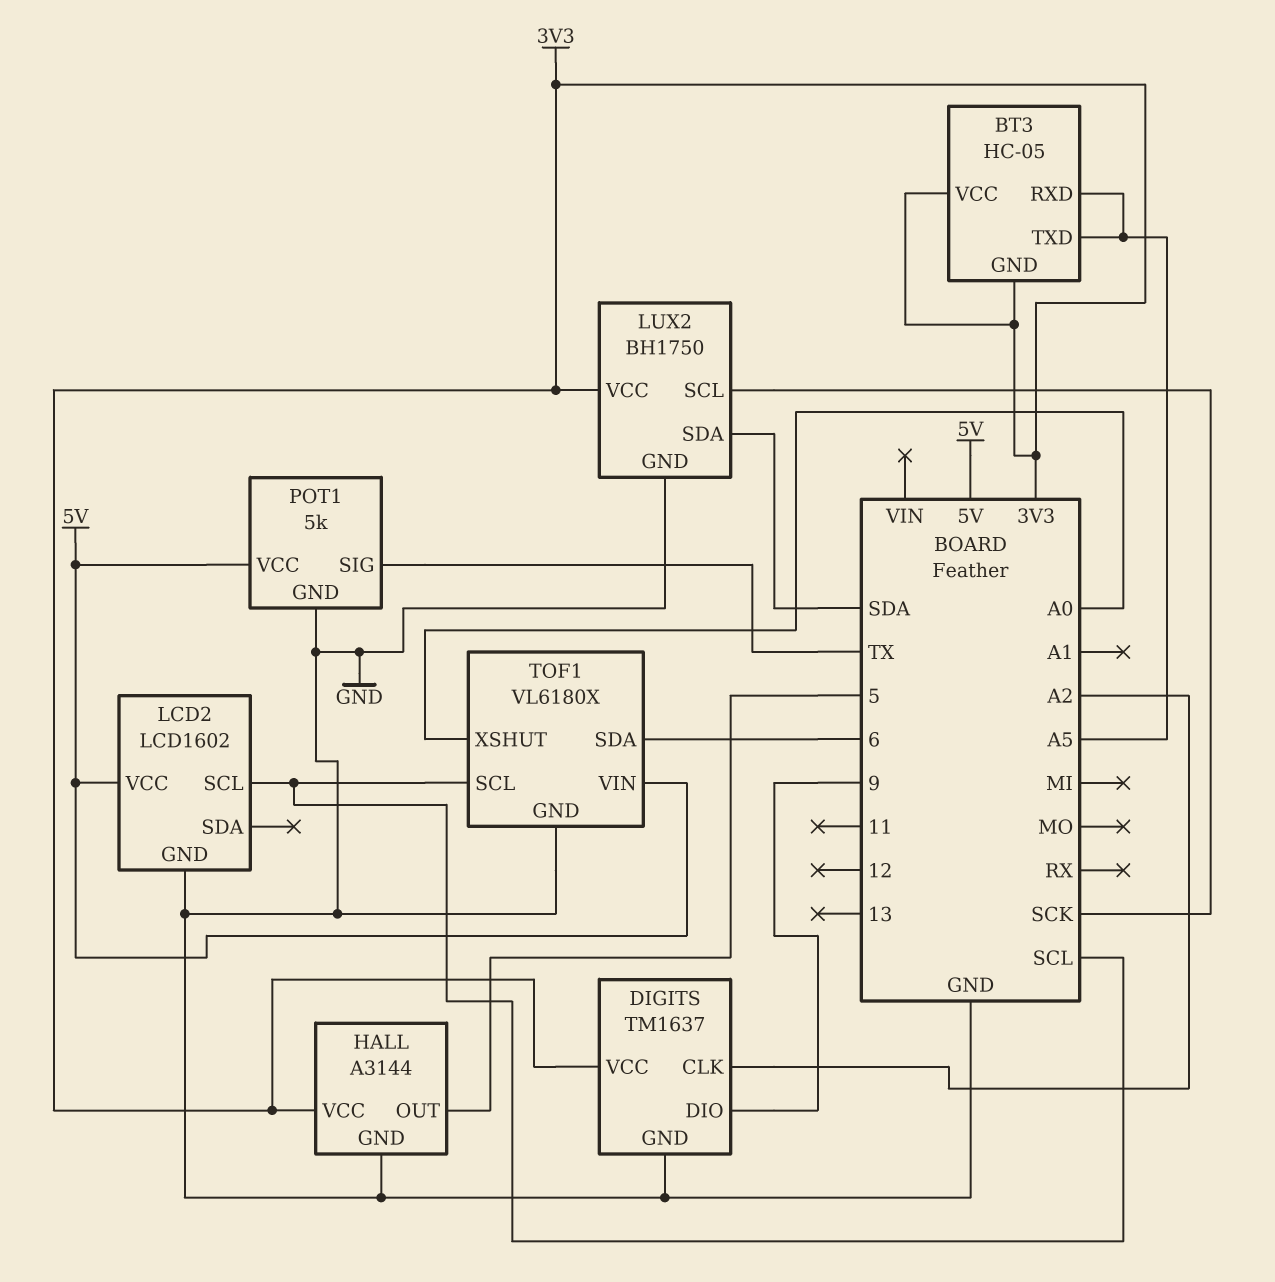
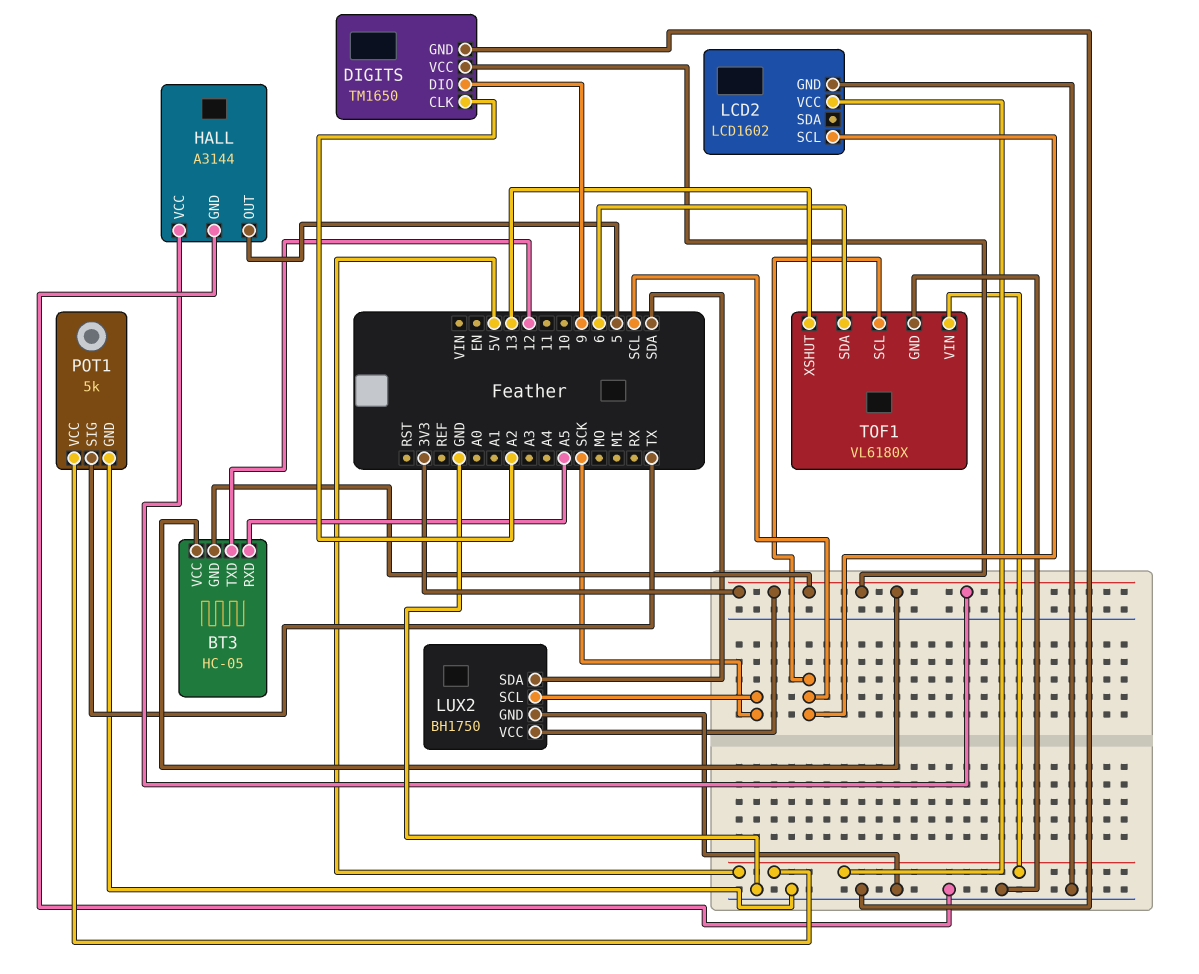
BT3 pin TXD: A5 -> 12
DIGITS: TM1637 -> TM1650
TOF1 pin XSHUT: A0 -> 13

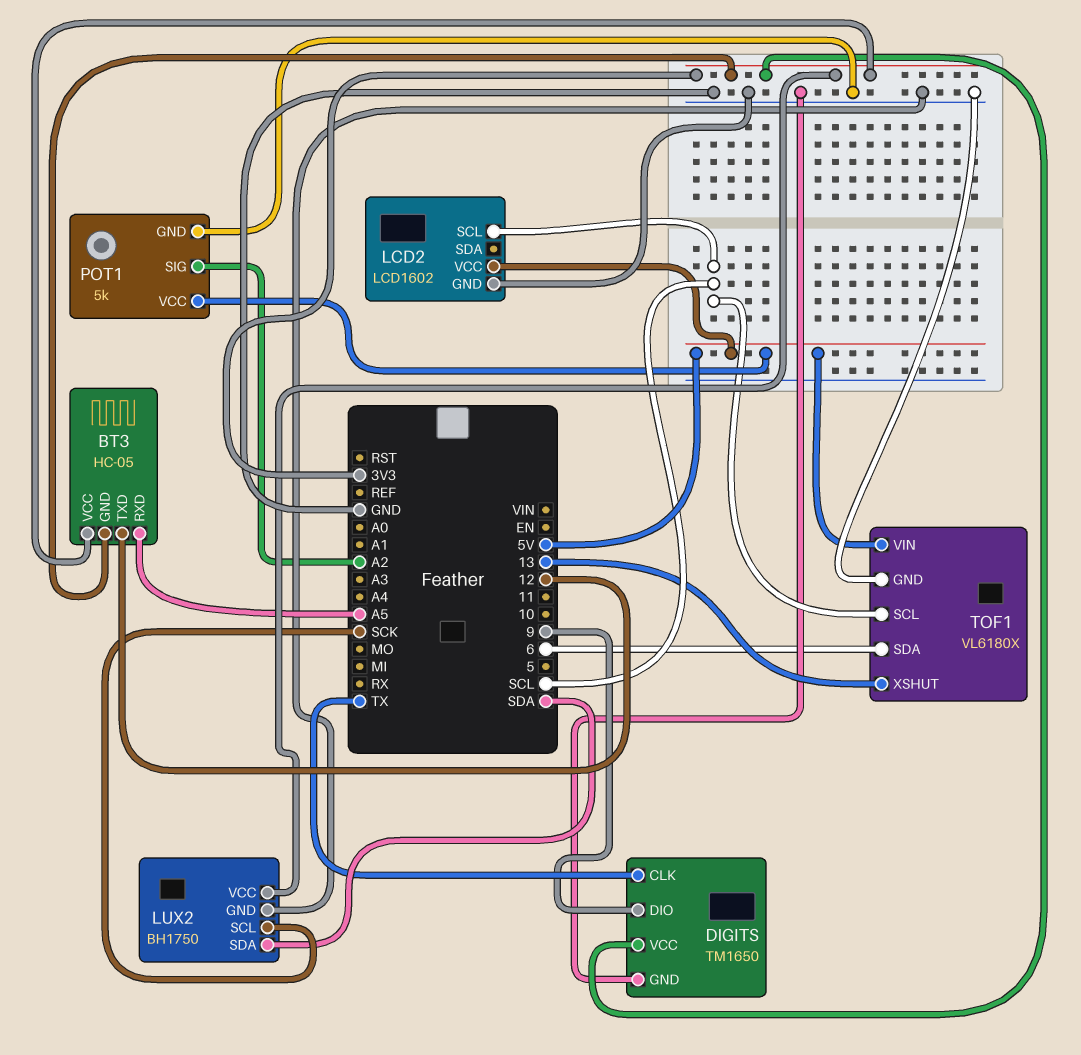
DIGITS pin CLK: A2 -> TX
HALL: A3144 -> none
HALL pin GND: GND -> none
HALL pin OUT: 5 -> none
HALL pin VCC: 3V3 -> none
POT1 pin SIG: TX -> A2

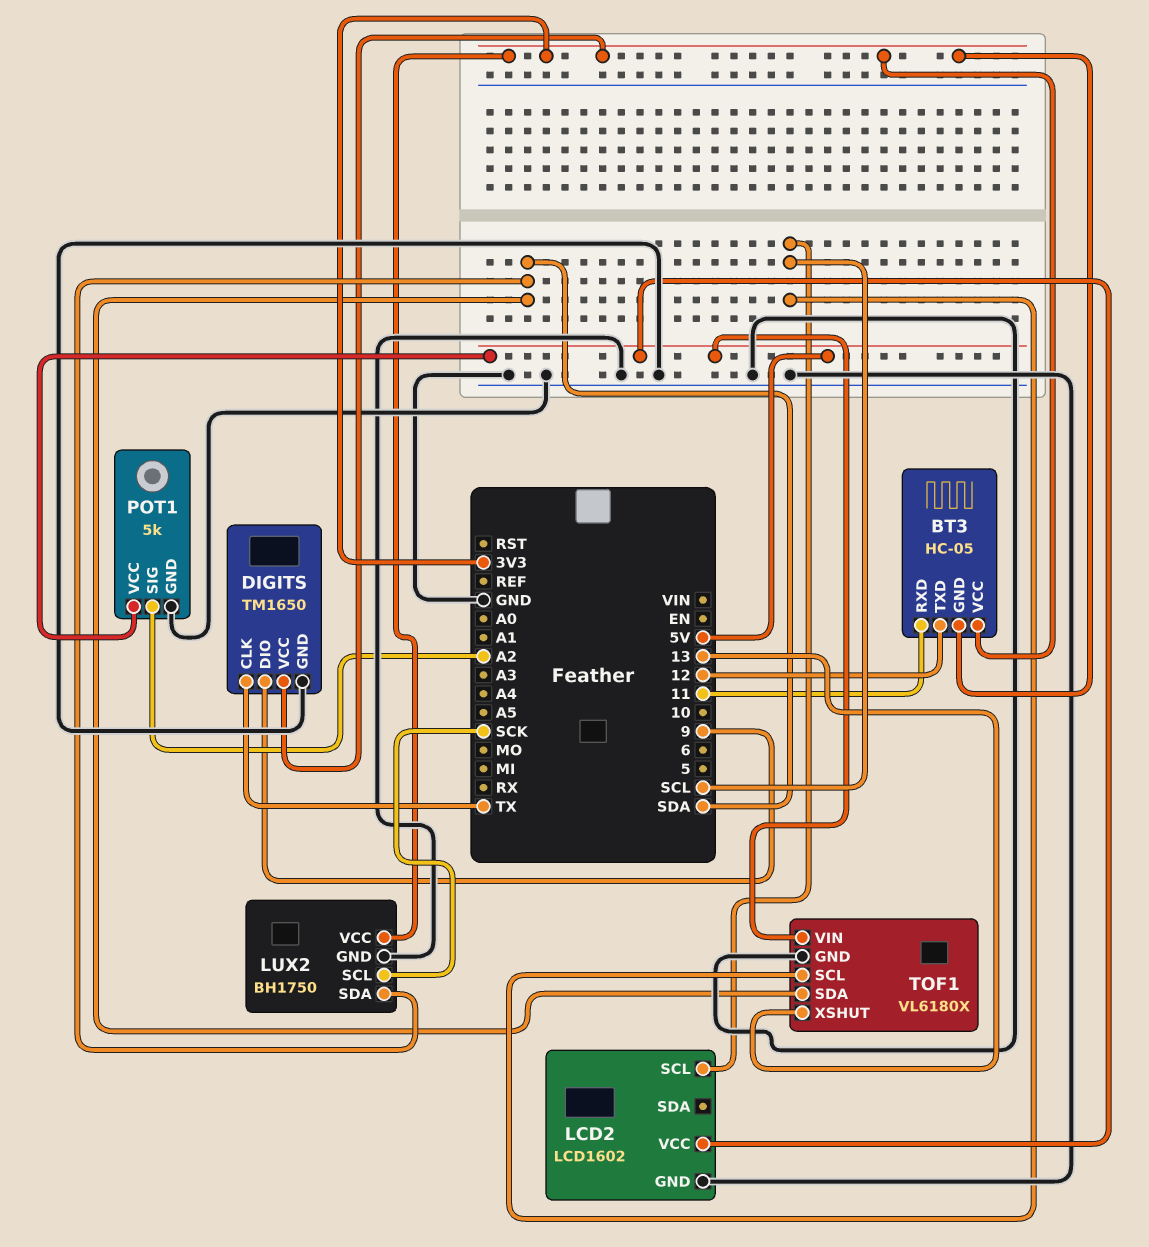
BT3 pin RXD: A5 -> 11
TOF1 pin SDA: 6 -> SDA

